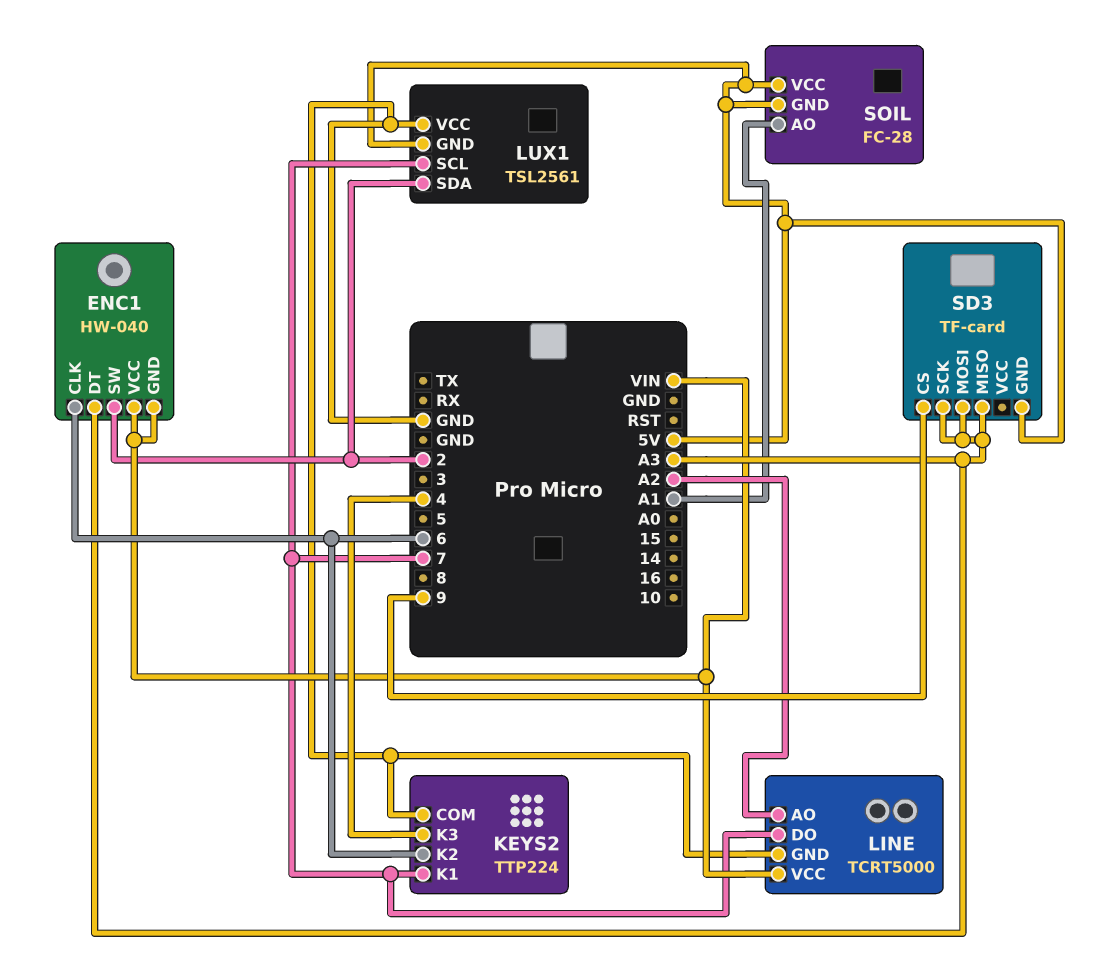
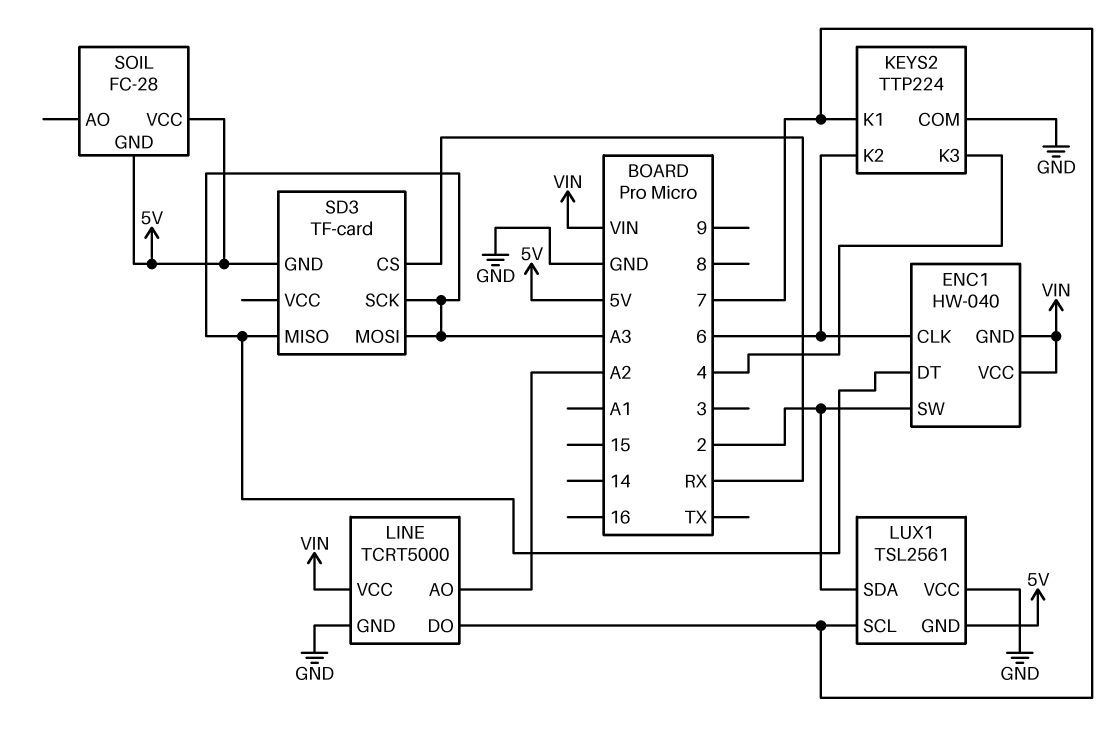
SD3 pin CS: 9 -> RX
SOIL pin AO: A1 -> none

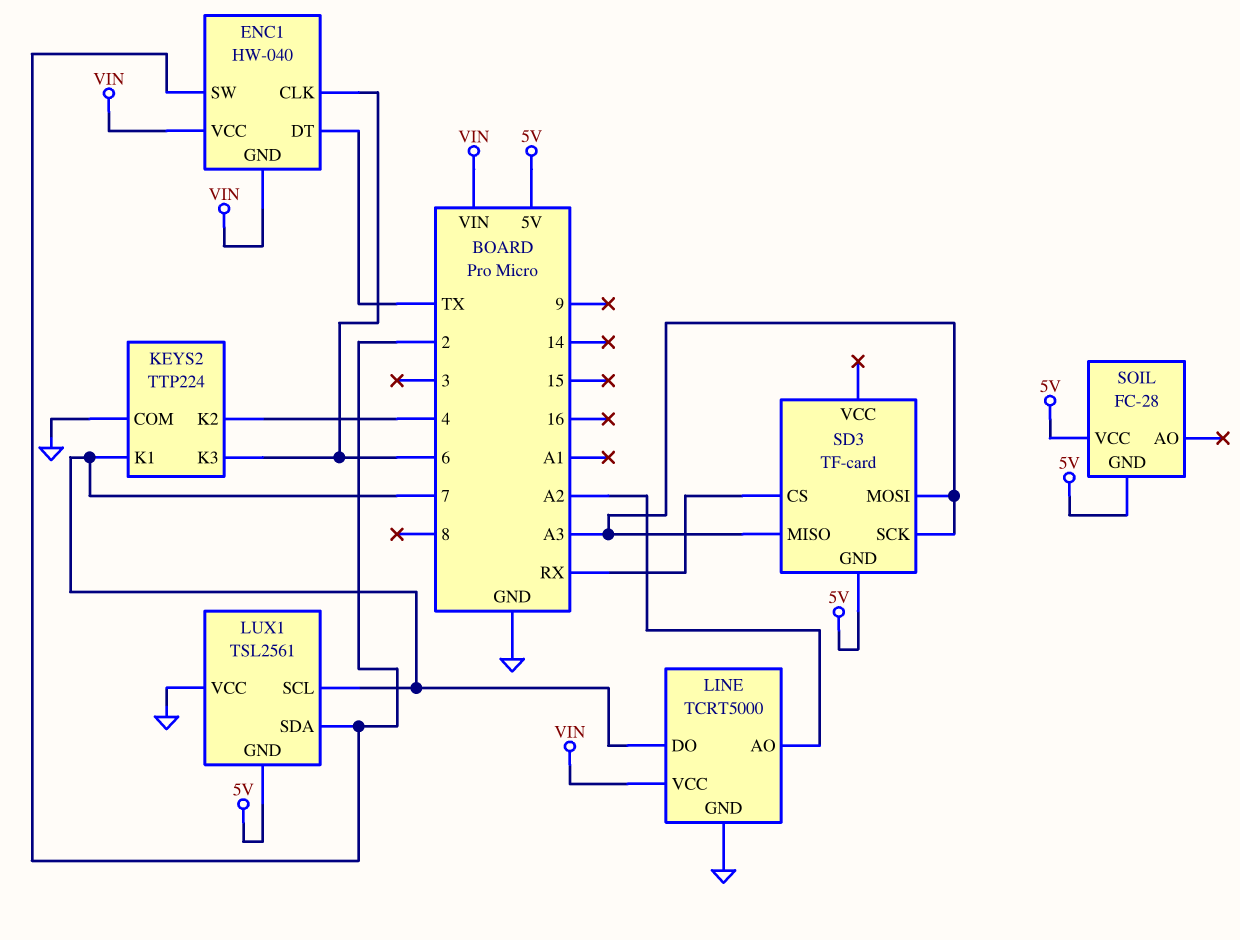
ENC1 pin DT: A3 -> TX
KEYS2 pin K2: 6 -> 4
KEYS2 pin K3: 4 -> 6

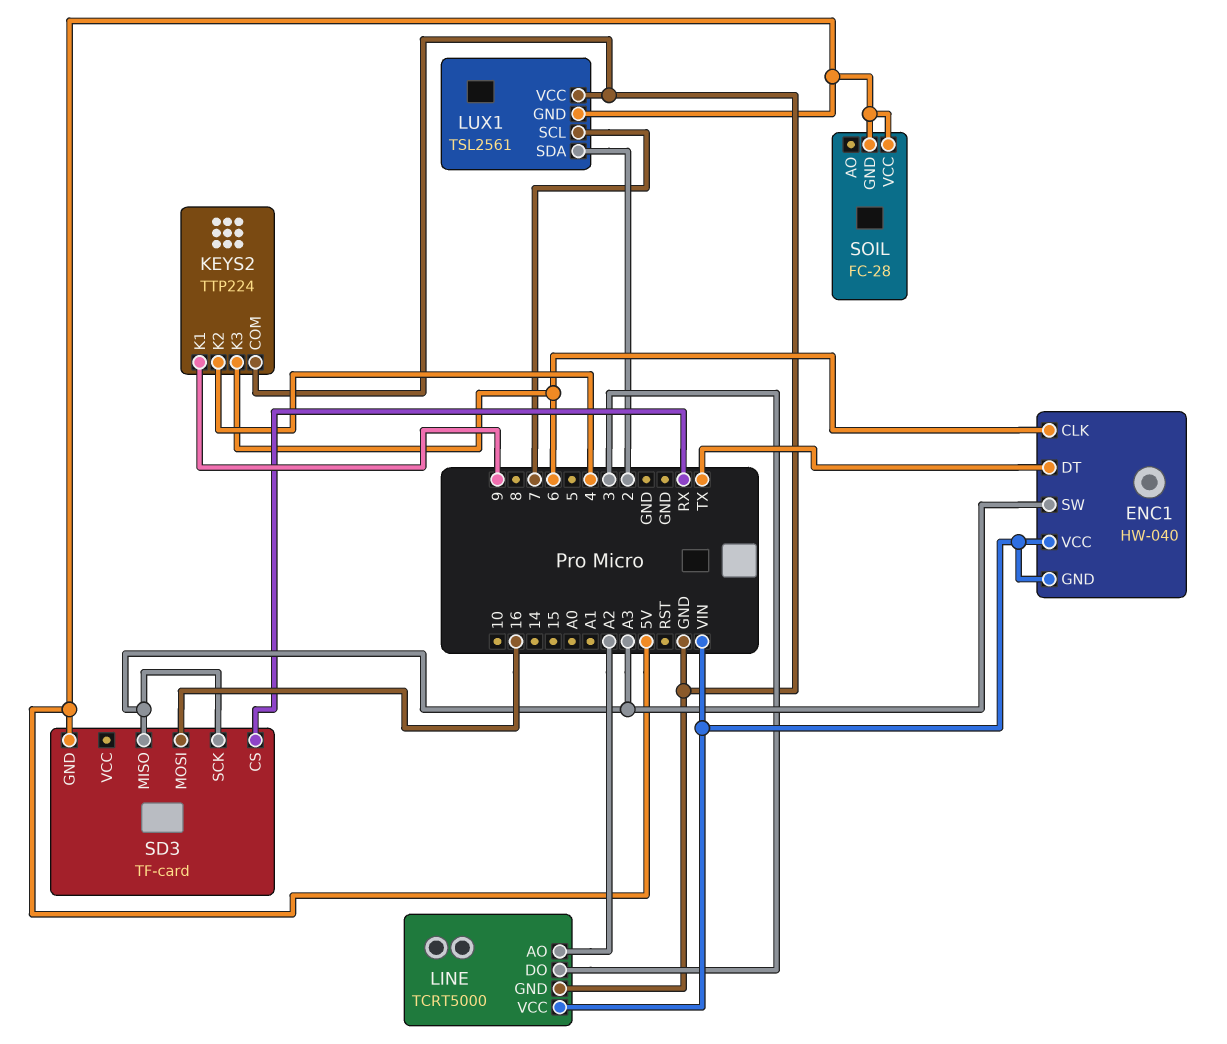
ENC1 pin SW: 2 -> A3
KEYS2 pin K1: 7 -> 9
LINE pin DO: 7 -> 3
SD3 pin MOSI: A3 -> 16

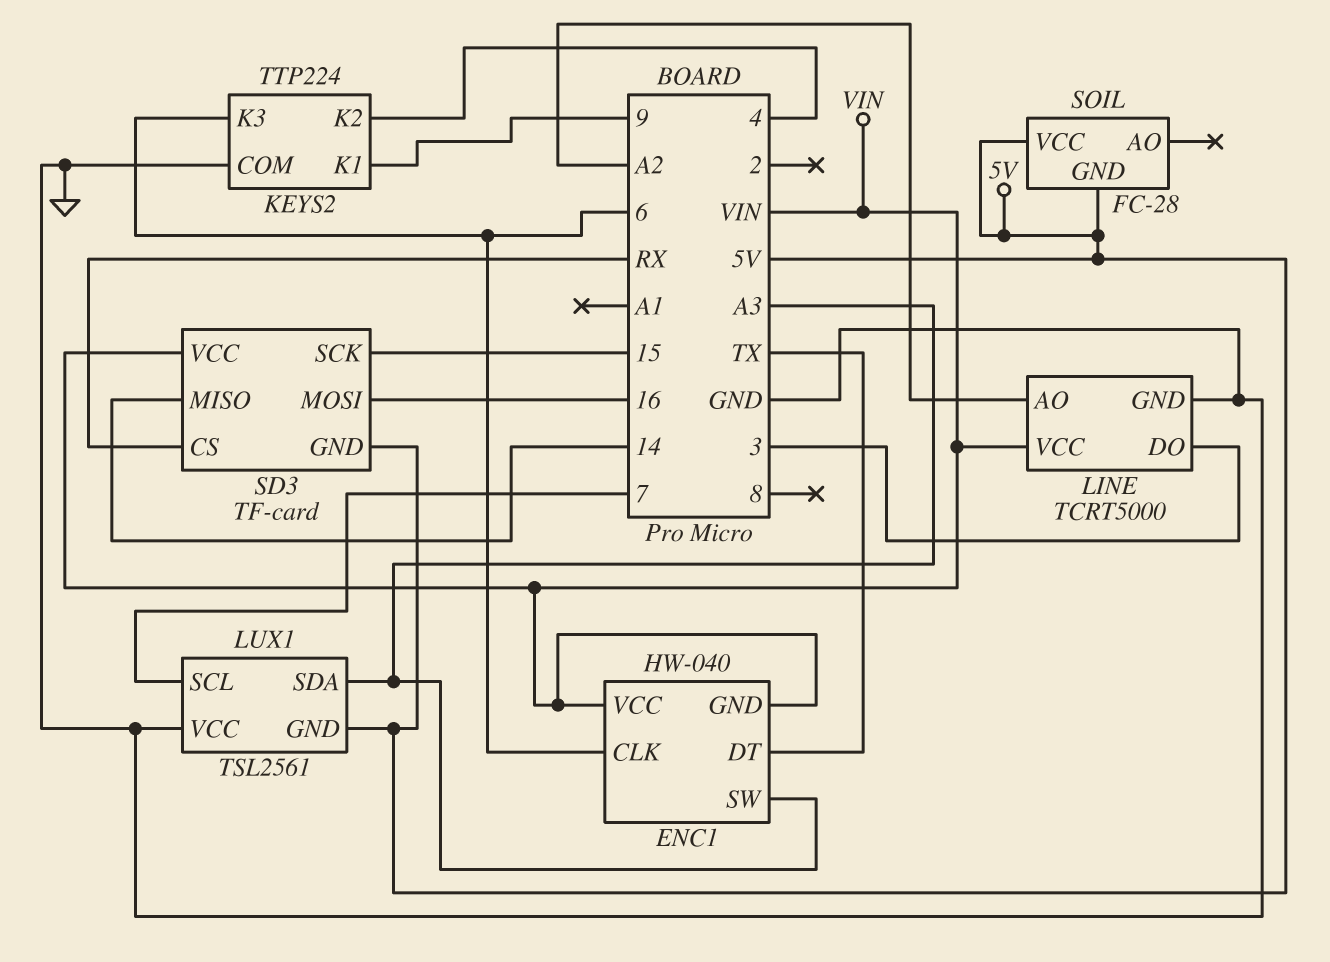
LUX1 pin SDA: 2 -> A3
SD3 pin MISO: A3 -> 14
SD3 pin SCK: A3 -> 15
SD3 pin VCC: none -> VIN

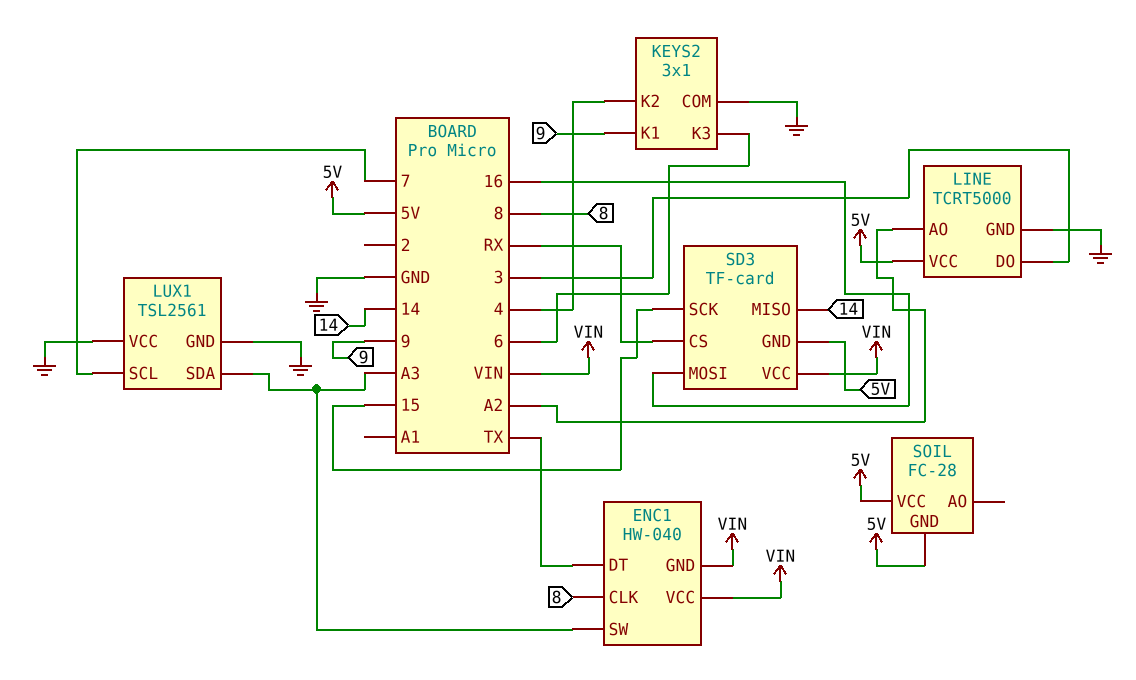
ENC1 pin CLK: 6 -> 8
KEYS2: TTP224 -> 3x1
LINE pin VCC: VIN -> 5V
LUX1 pin GND: 5V -> GND

